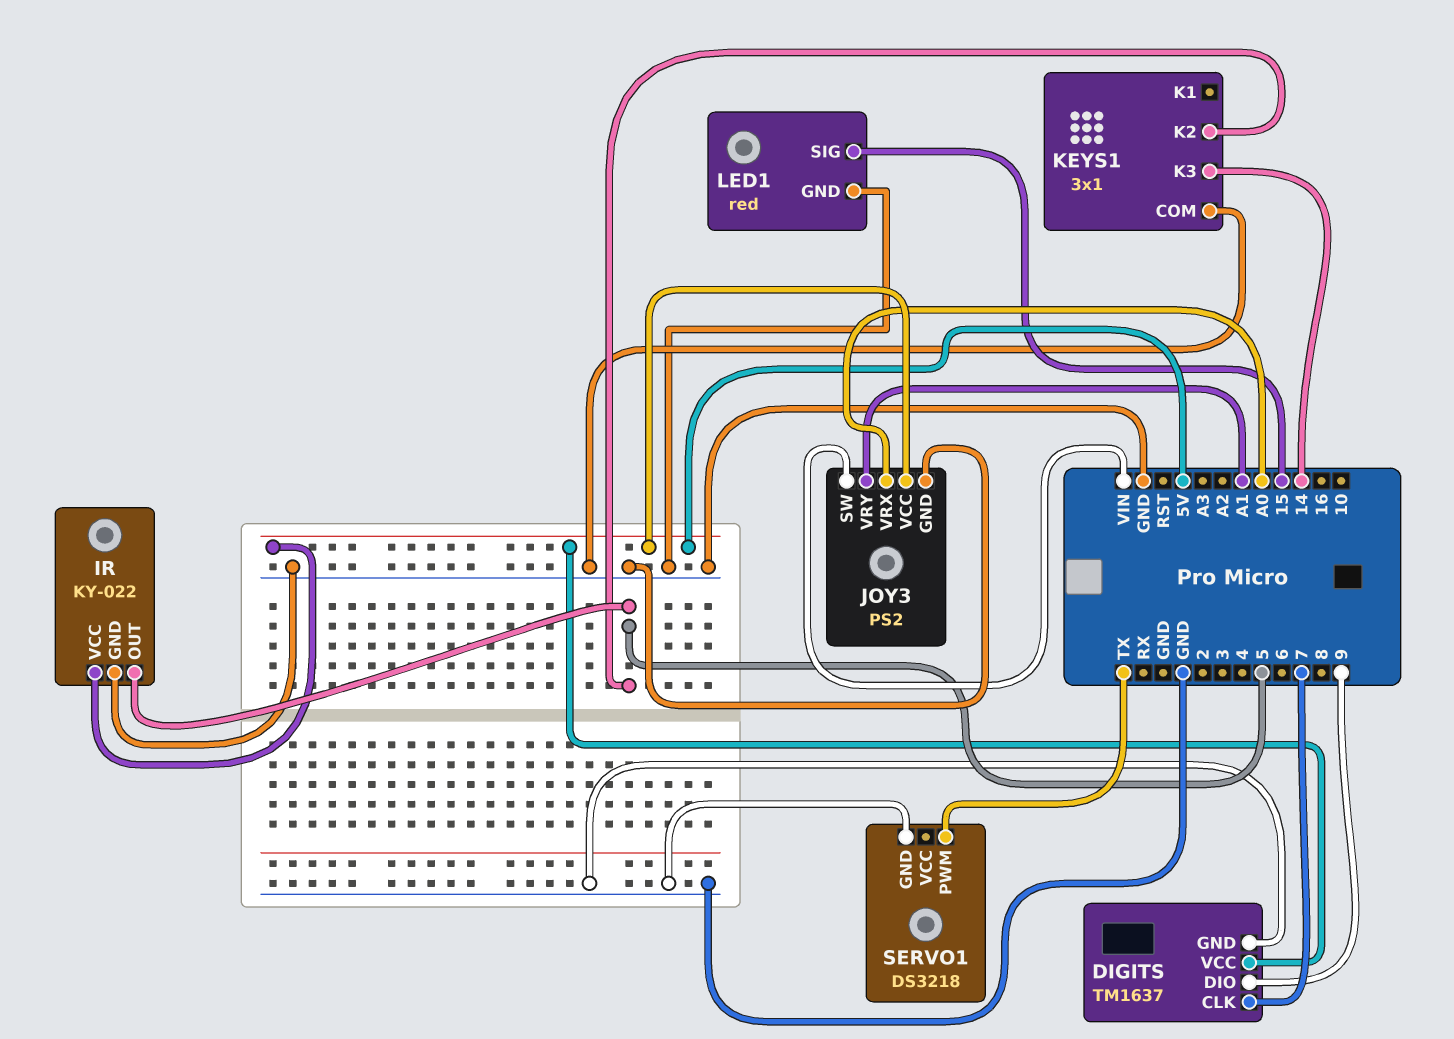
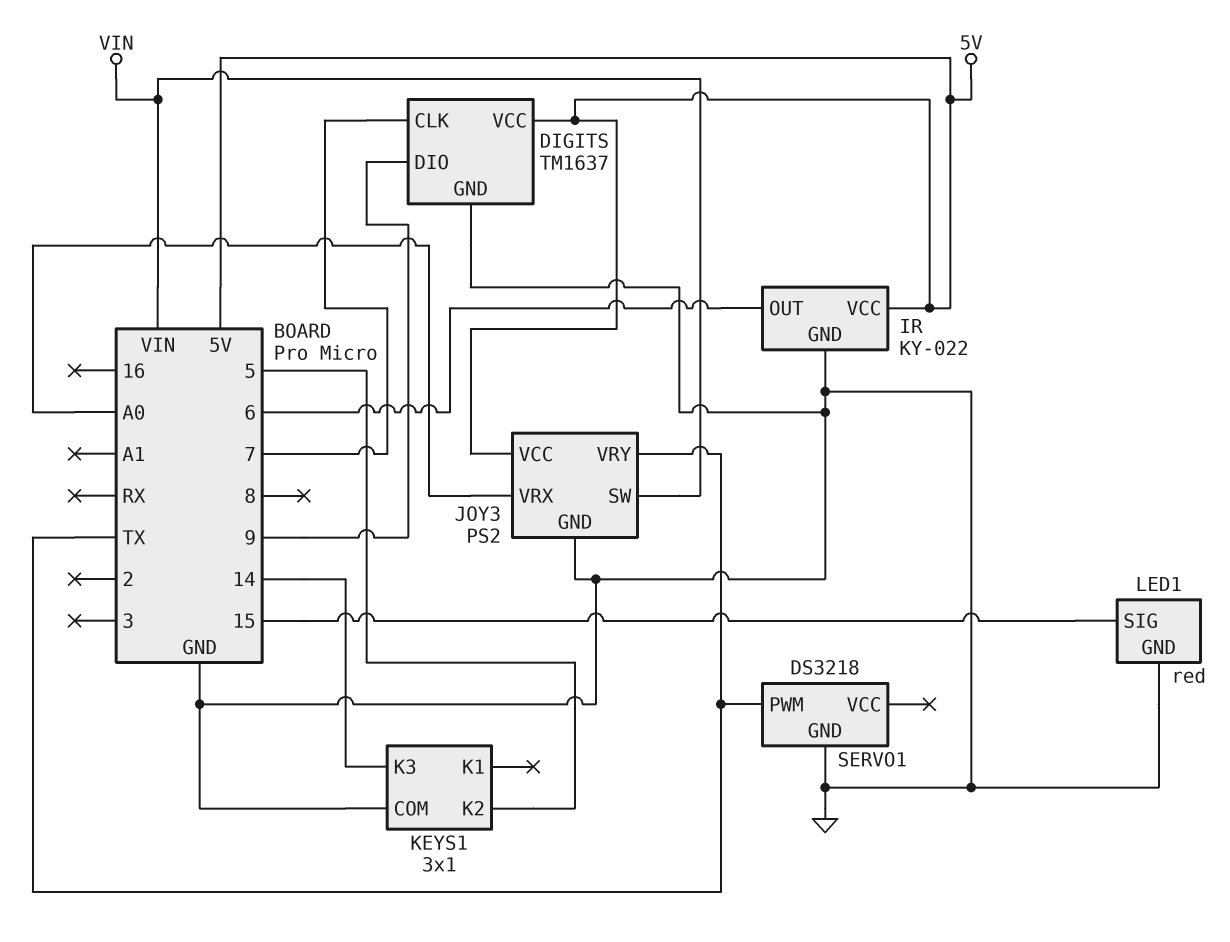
IR pin OUT: 5 -> 6
JOY3 pin VRY: A1 -> TX

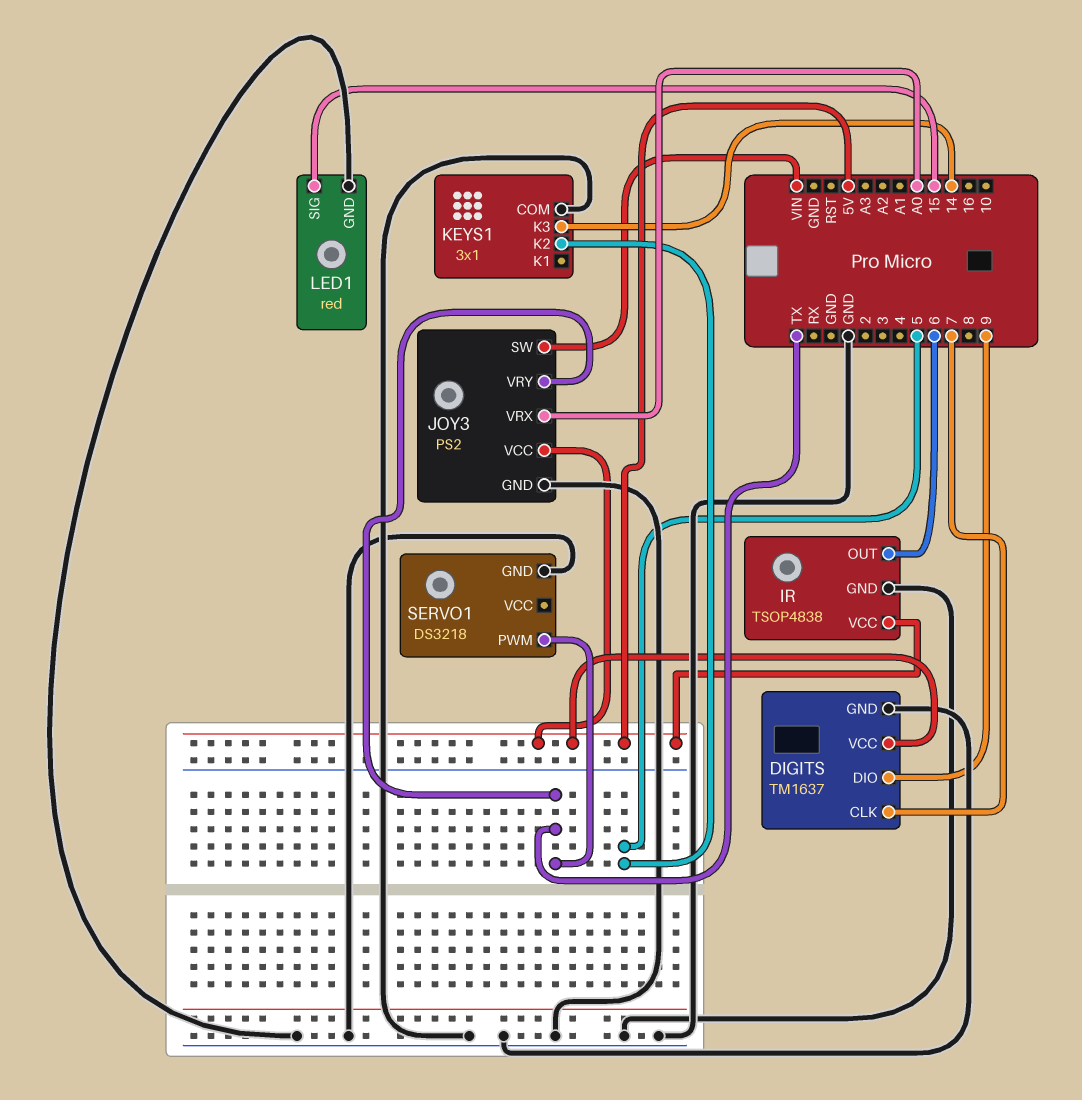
IR: KY-022 -> TSOP4838

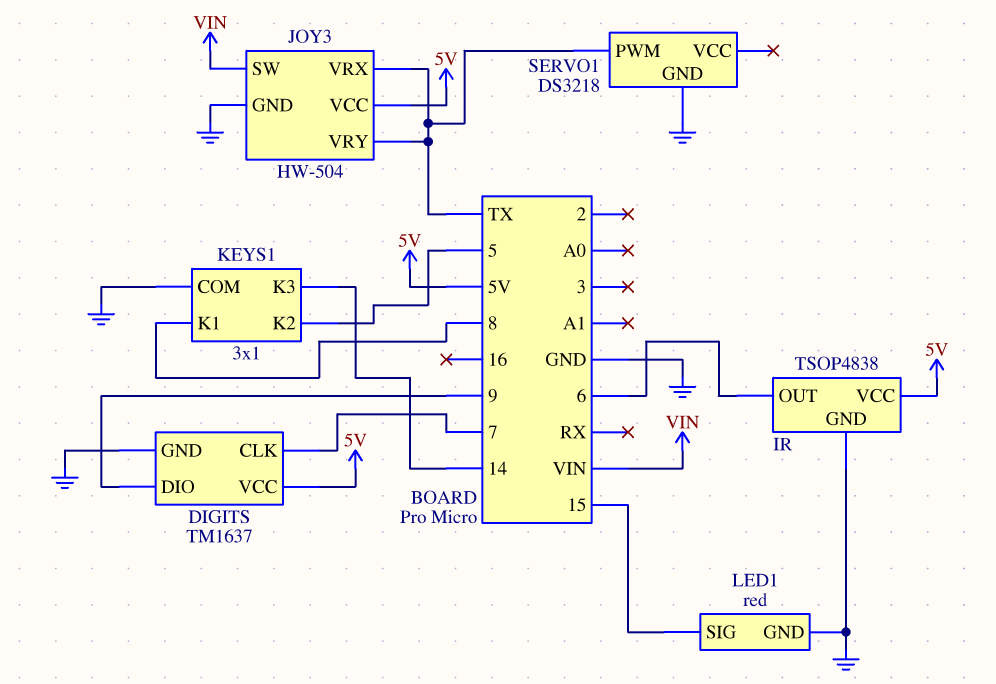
JOY3: PS2 -> HW-504
JOY3 pin VRX: A0 -> TX
KEYS1 pin K1: none -> 8

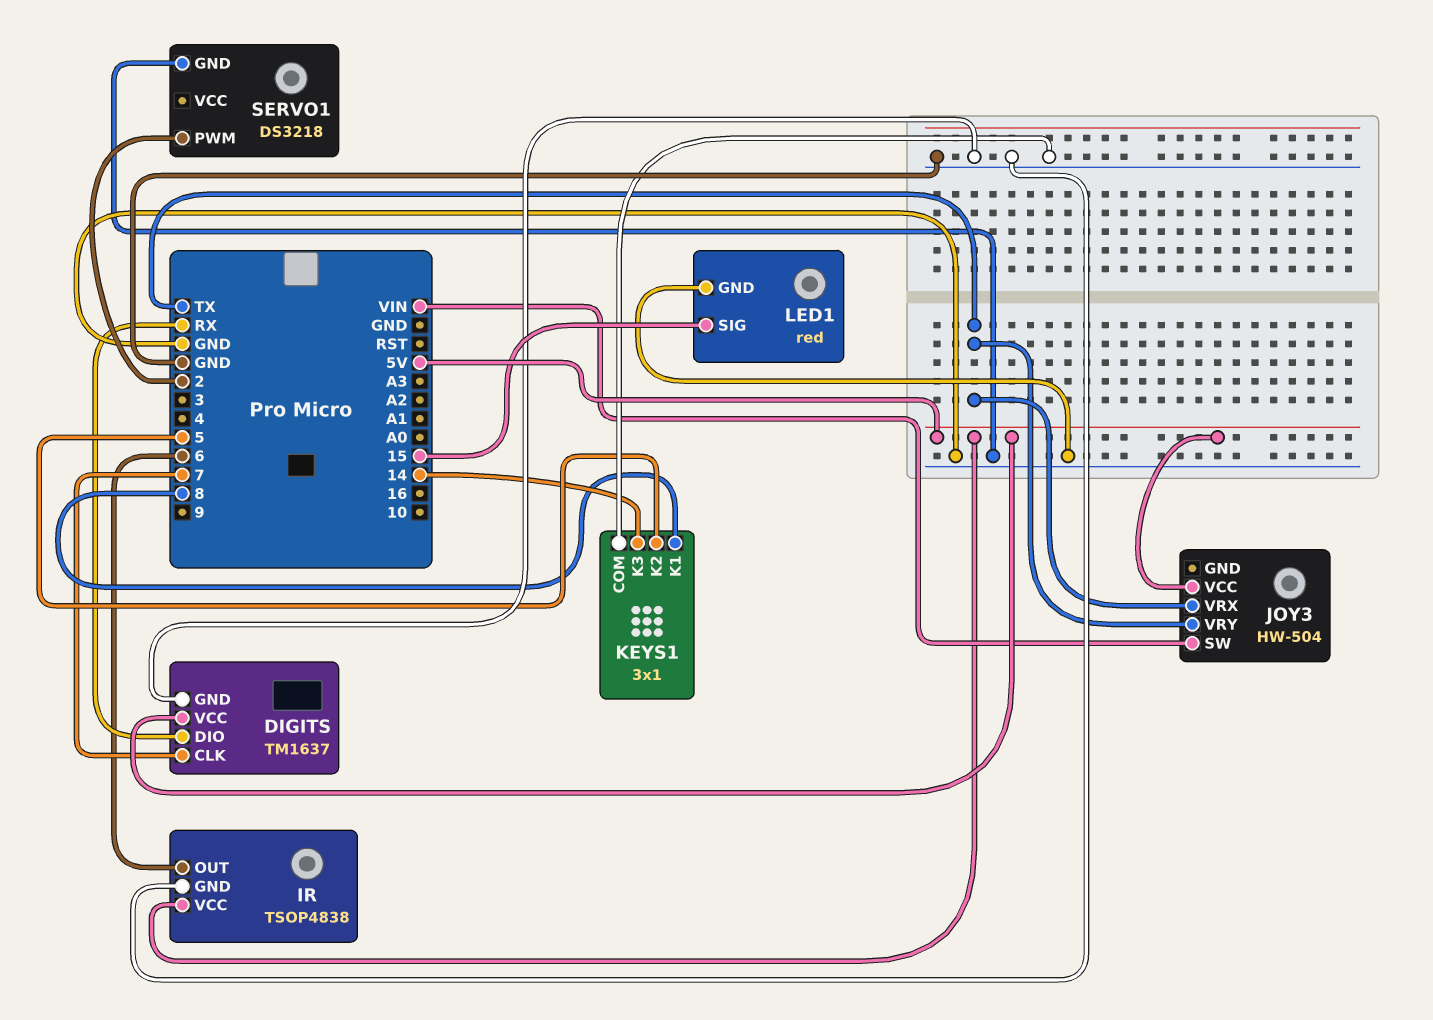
DIGITS pin DIO: 9 -> RX
JOY3 pin GND: GND -> none
SERVO1 pin PWM: TX -> 2

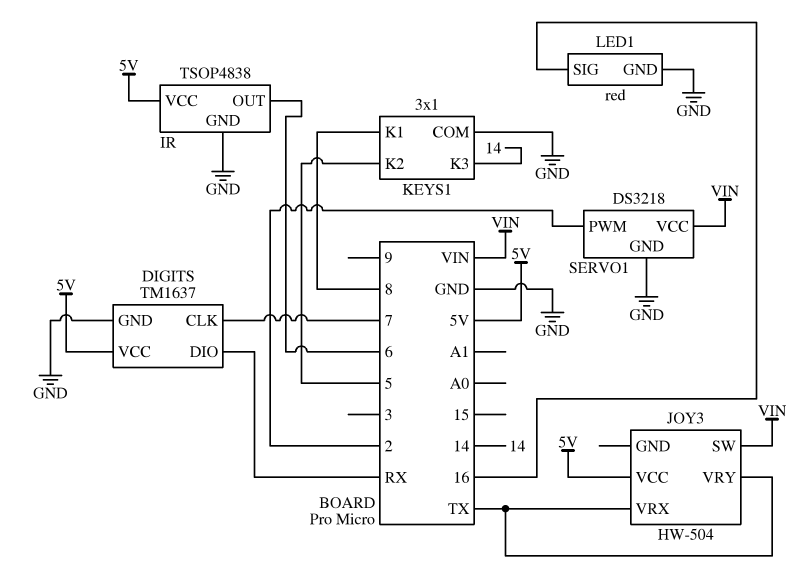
LED1 pin SIG: 15 -> 16
SERVO1 pin VCC: none -> VIN

